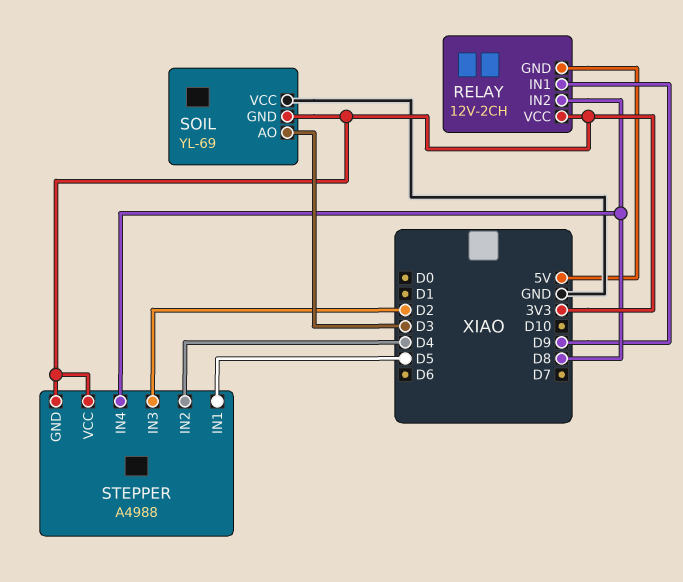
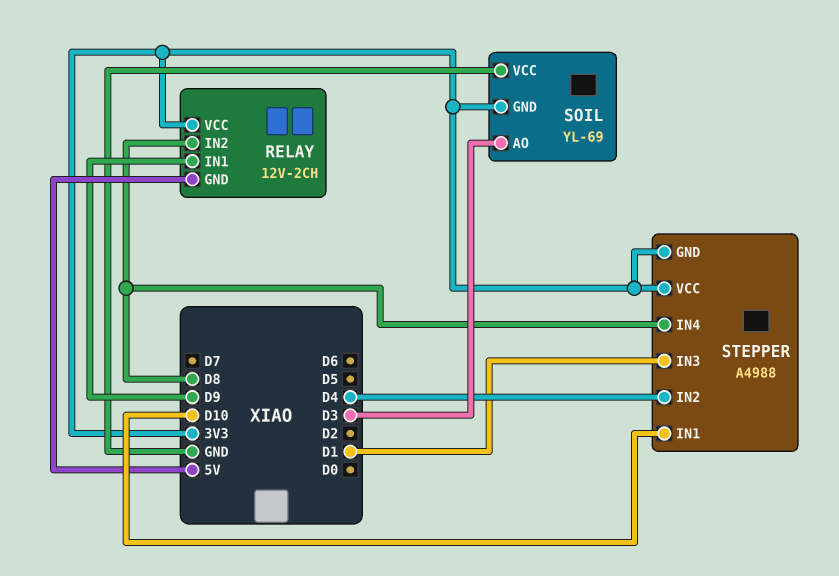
STEPPER pin IN1: D5 -> D10
STEPPER pin IN3: D2 -> D1

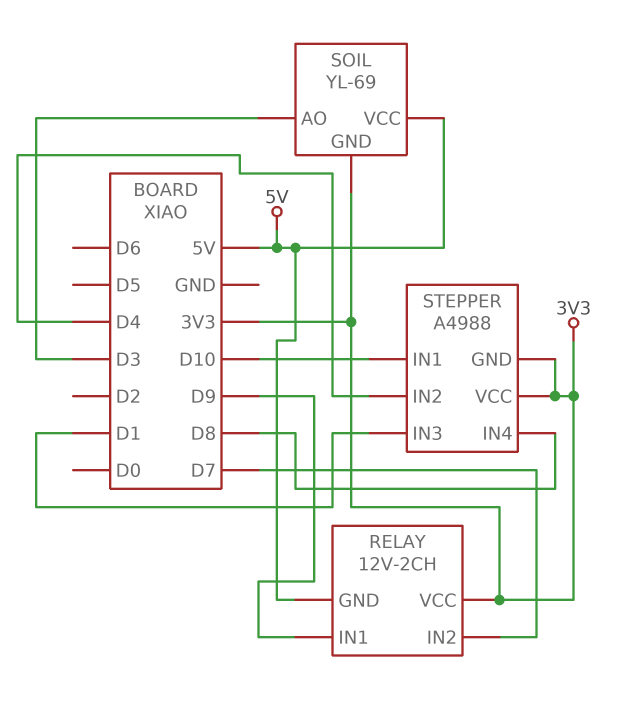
RELAY pin IN2: D8 -> D7
SOIL pin VCC: GND -> 5V

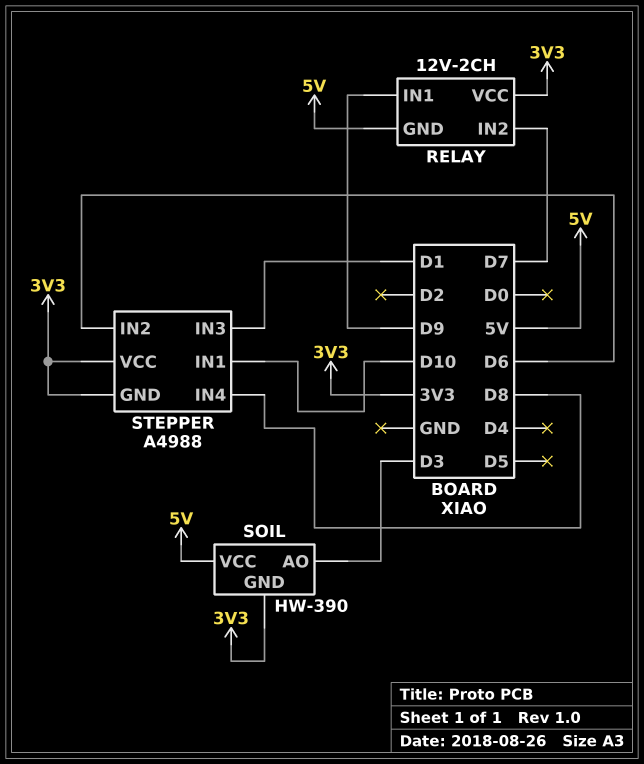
SOIL: YL-69 -> HW-390
STEPPER pin IN2: D4 -> D6

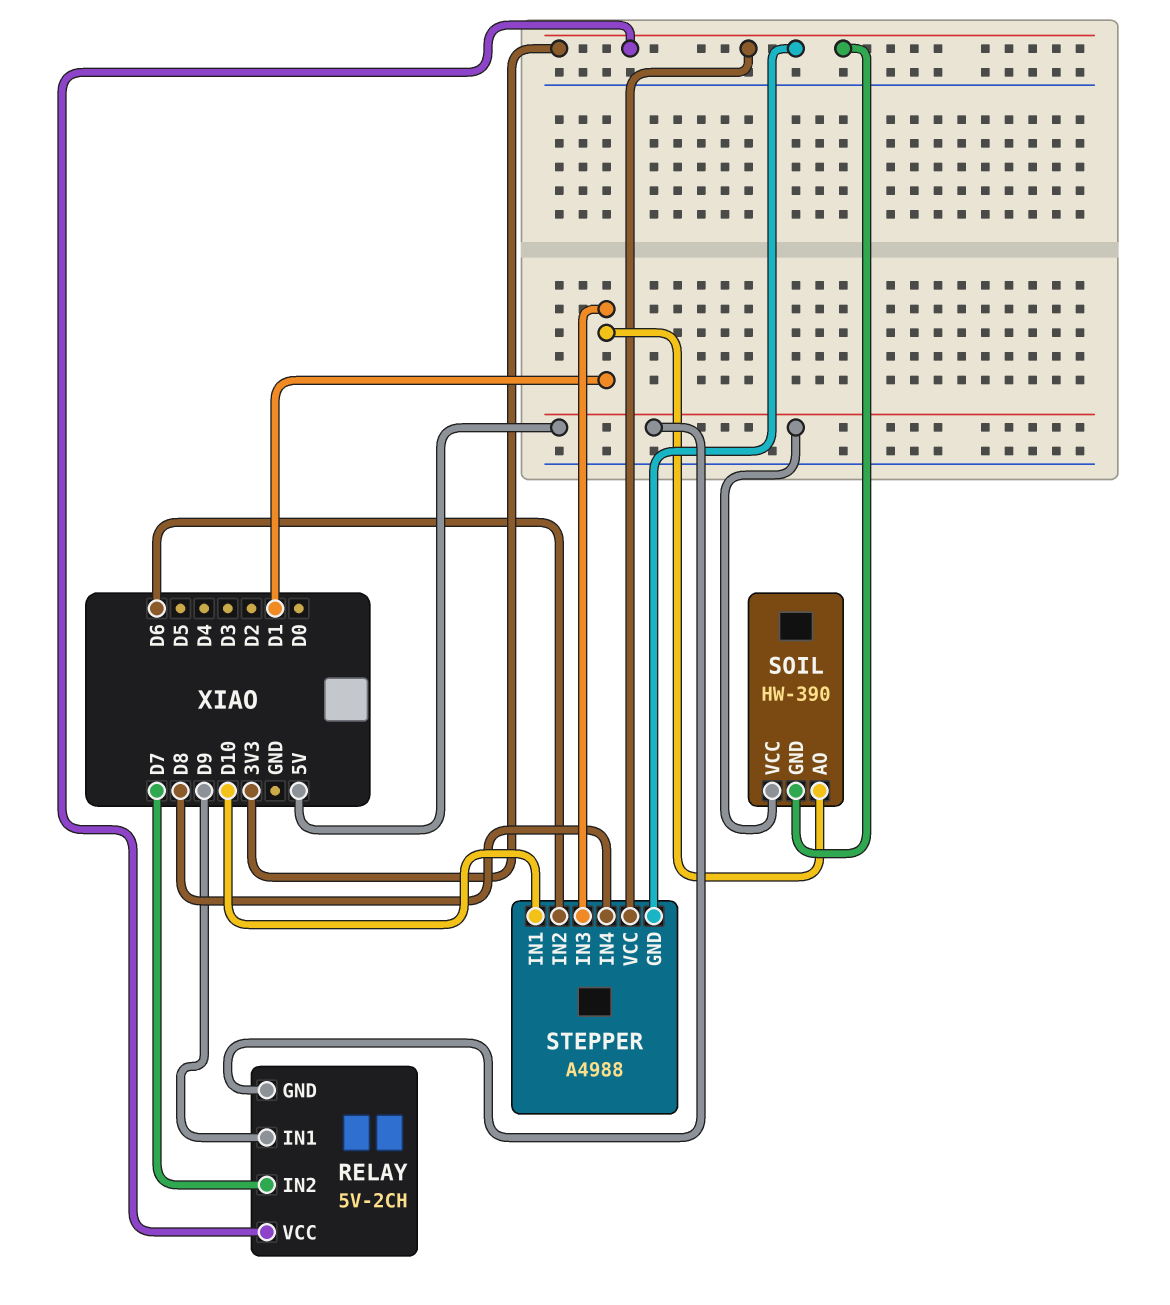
RELAY: 12V-2CH -> 5V-2CH
SOIL pin AO: D3 -> D1

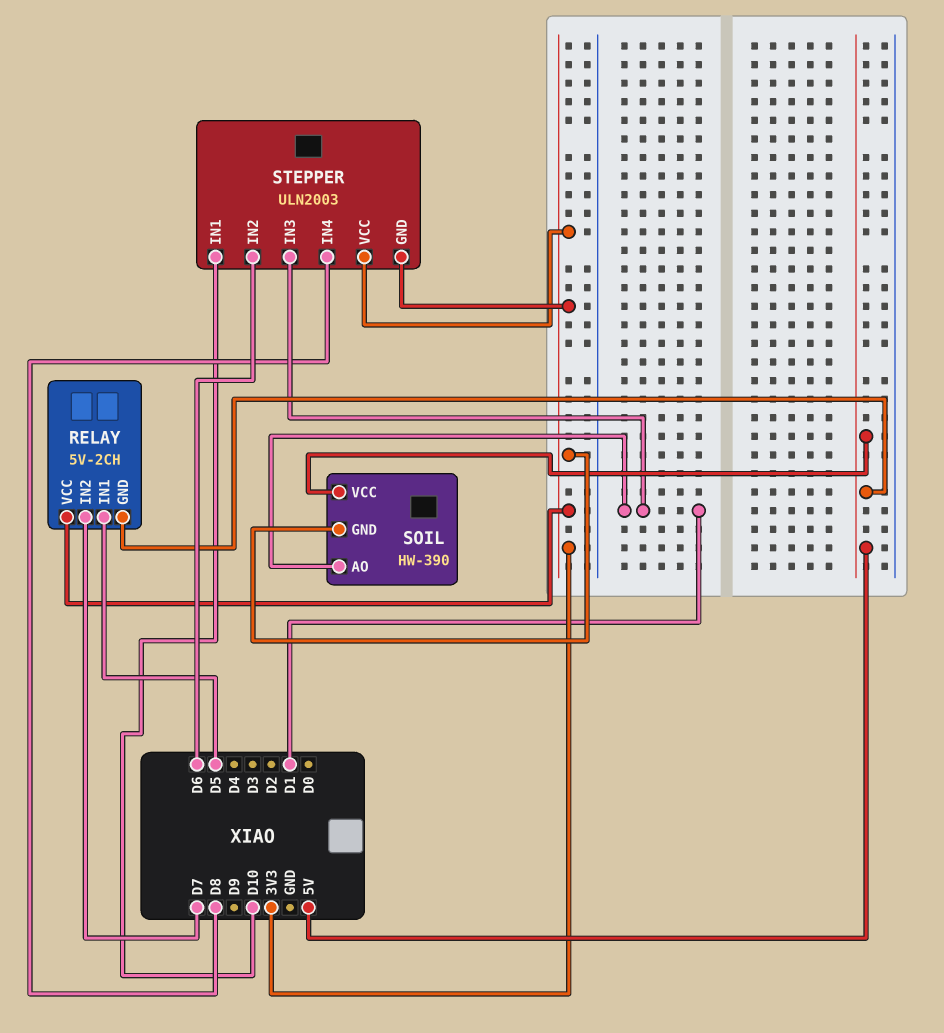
RELAY pin IN1: D9 -> D5
STEPPER: A4988 -> ULN2003

